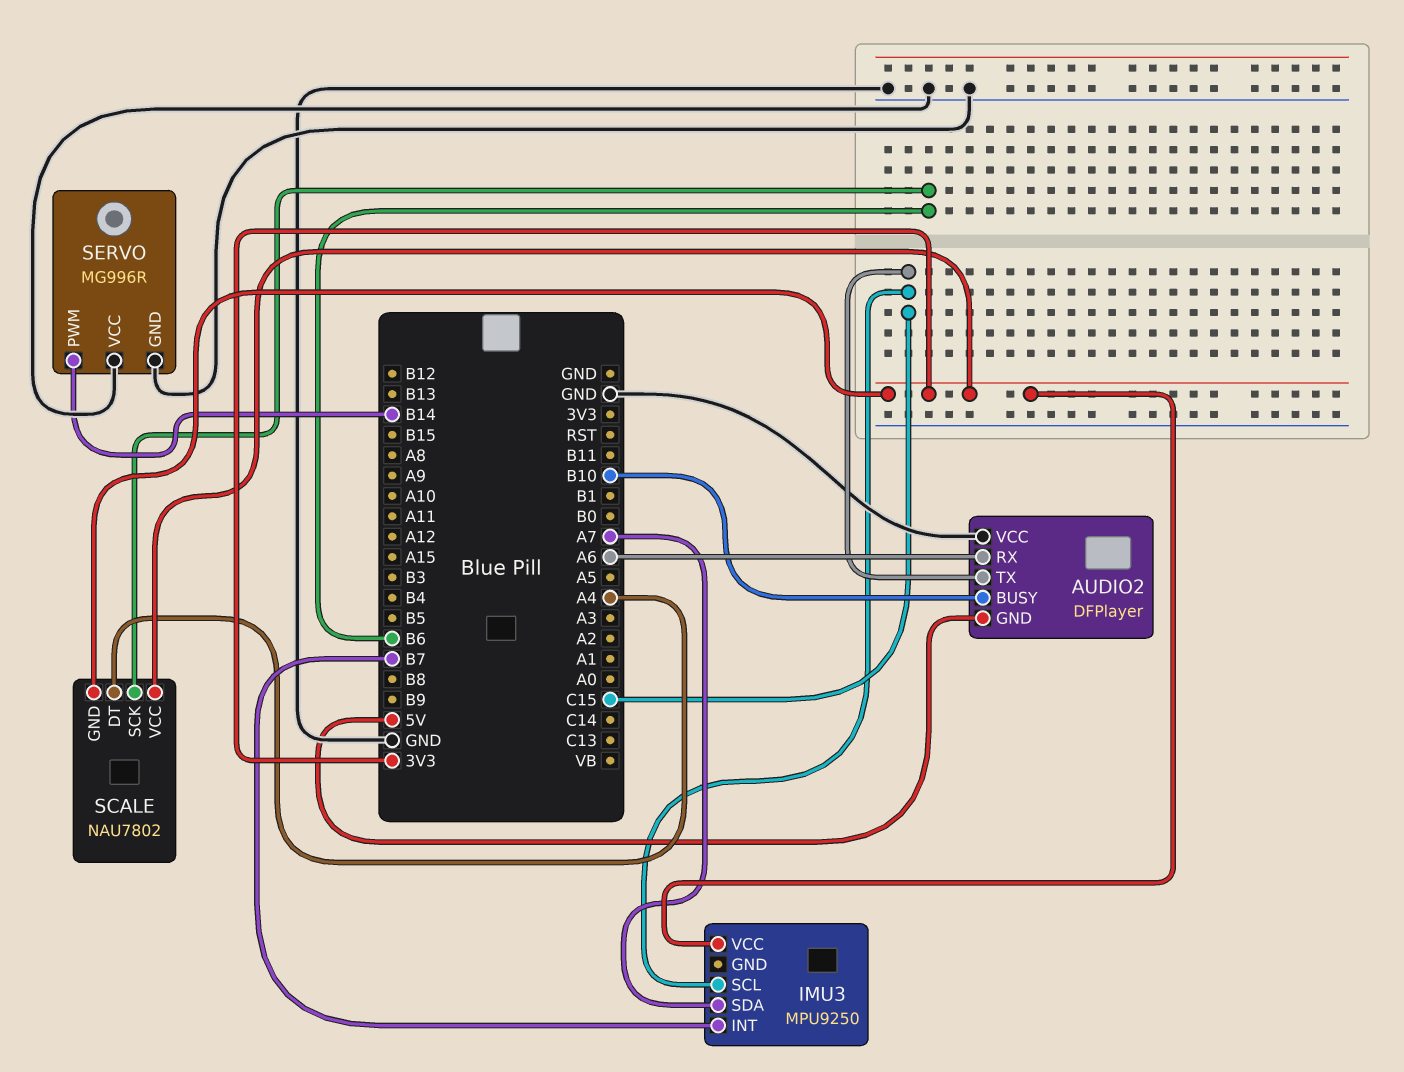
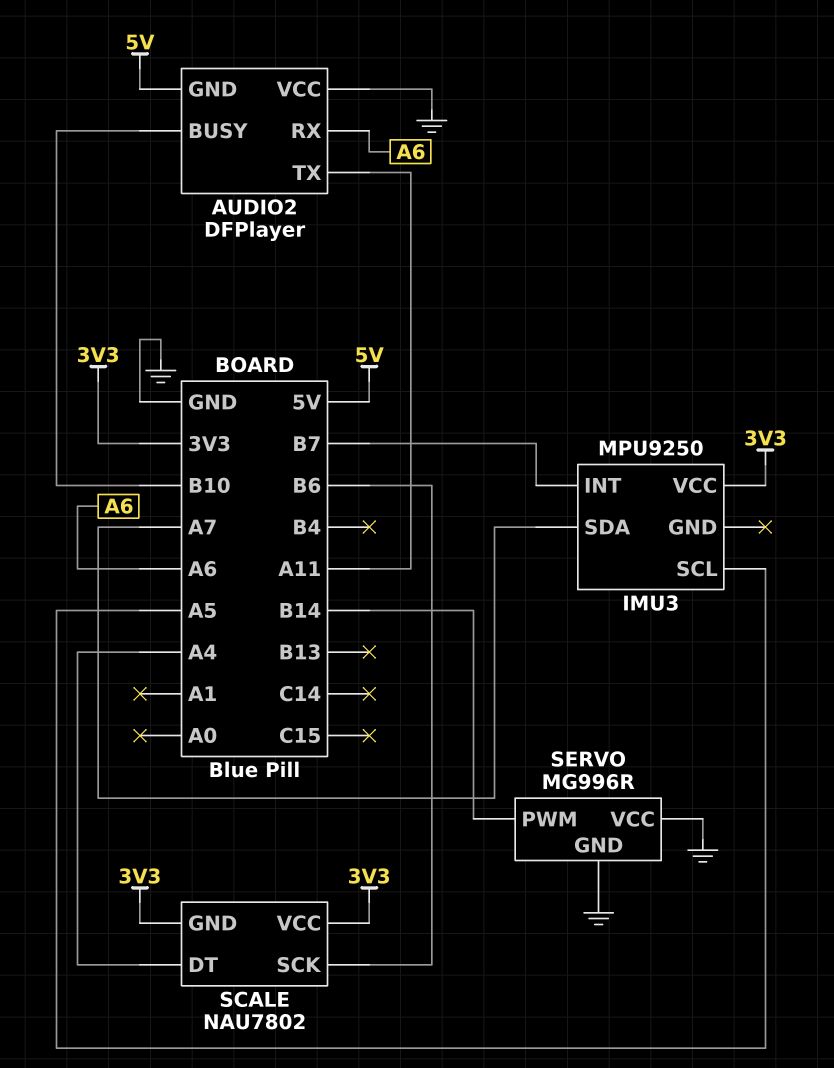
AUDIO2 pin TX: C15 -> A11
IMU3 pin SCL: C15 -> A5

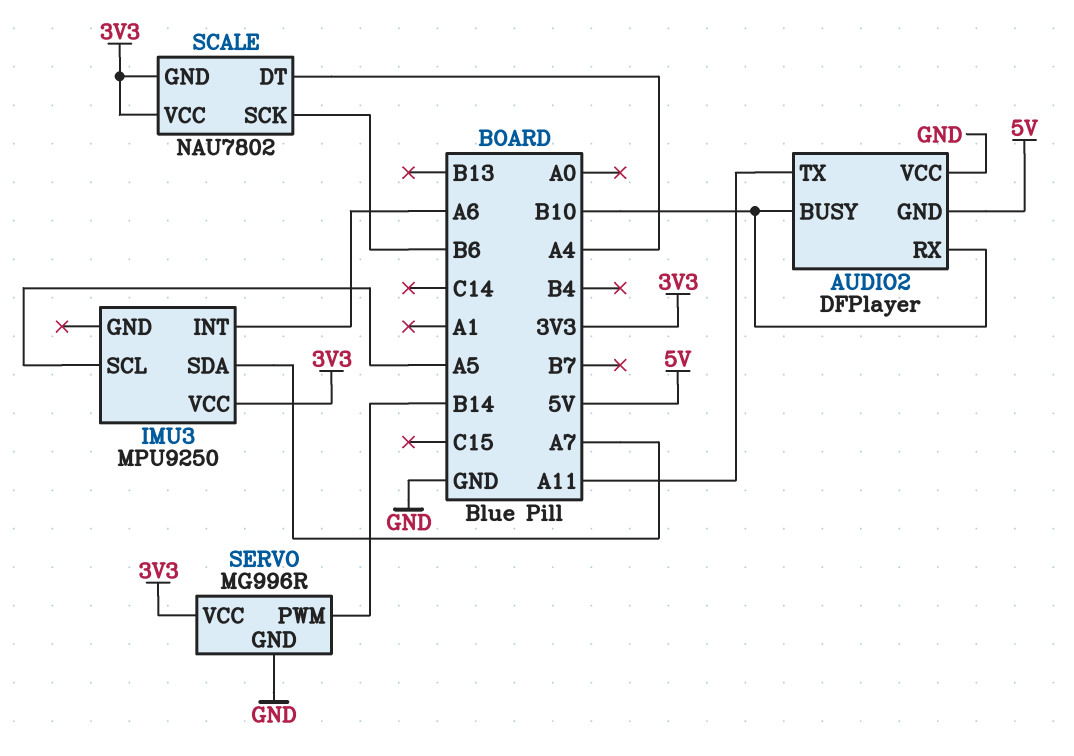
AUDIO2 pin RX: A6 -> B10
IMU3 pin INT: B7 -> A6
SERVO pin VCC: GND -> 3V3

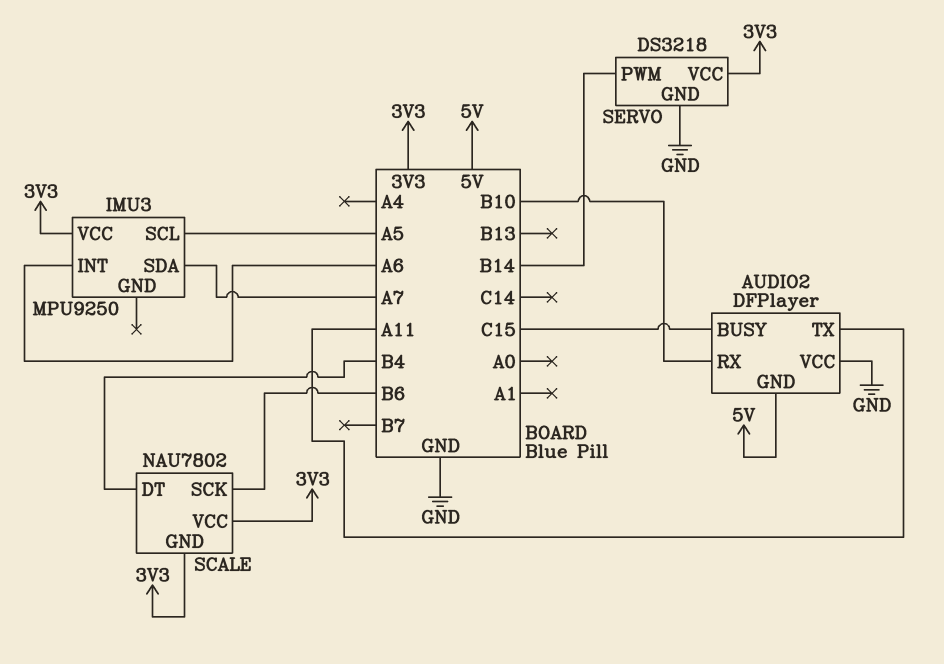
AUDIO2 pin BUSY: B10 -> C15
SCALE pin DT: A4 -> B4
SERVO: MG996R -> DS3218

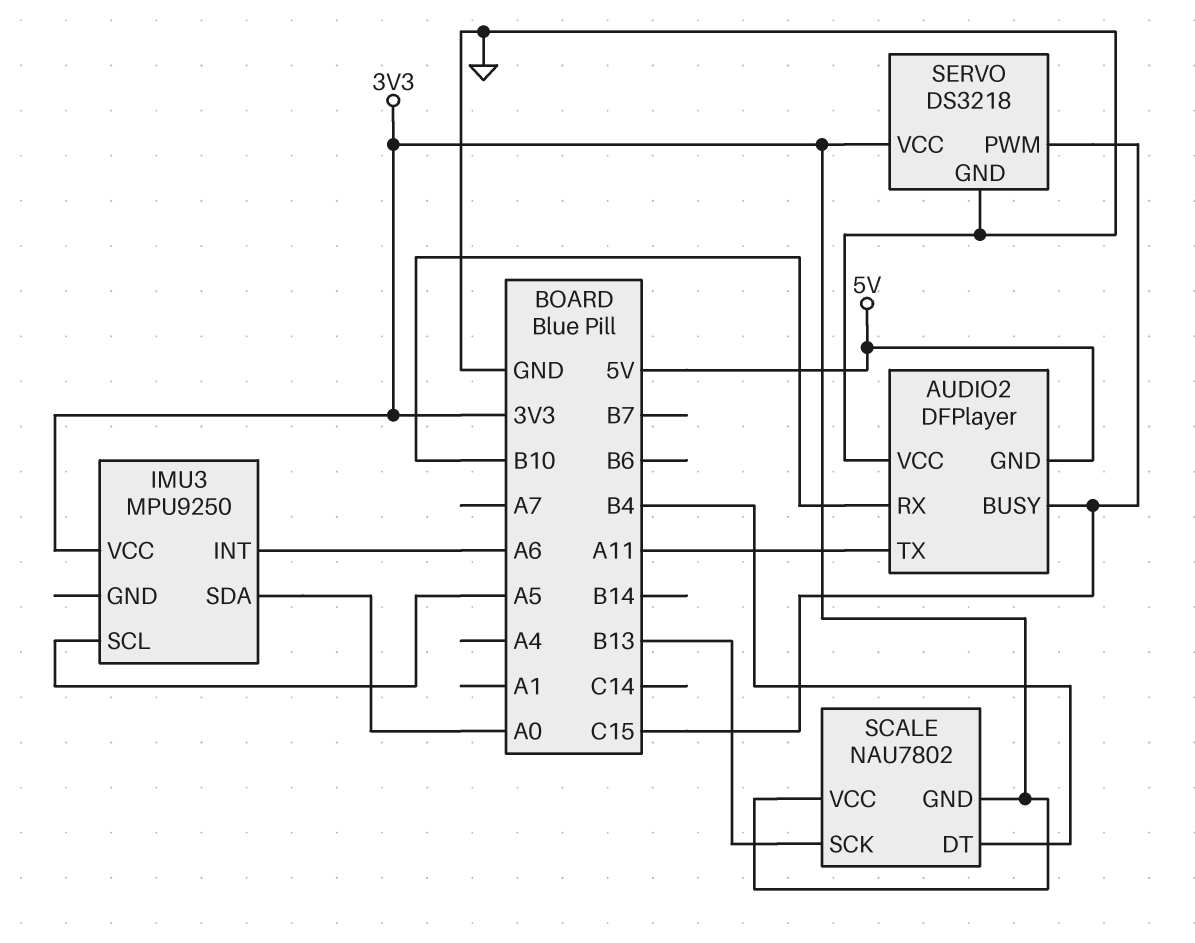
IMU3 pin SDA: A7 -> A0
SCALE pin SCK: B6 -> B13
SERVO pin PWM: B14 -> C15

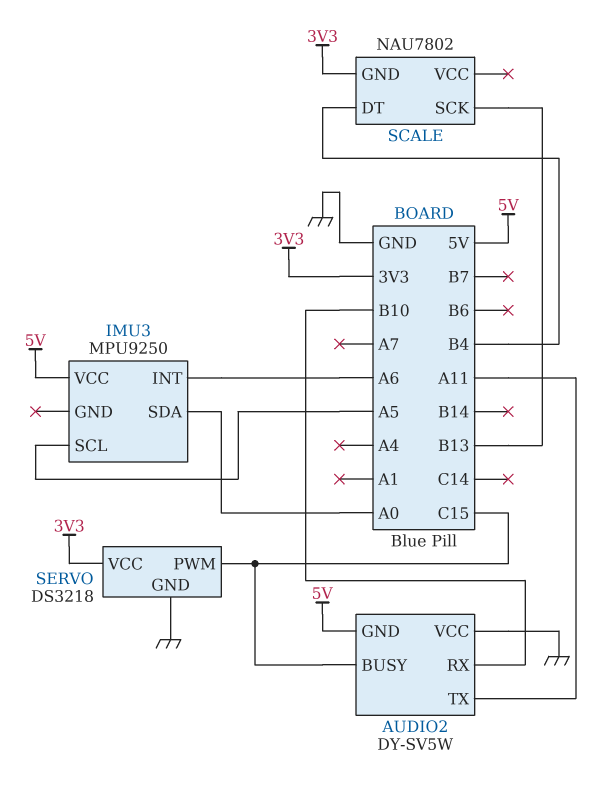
AUDIO2: DFPlayer -> DY-SV5W
IMU3 pin VCC: 3V3 -> 5V
SCALE pin VCC: 3V3 -> none

